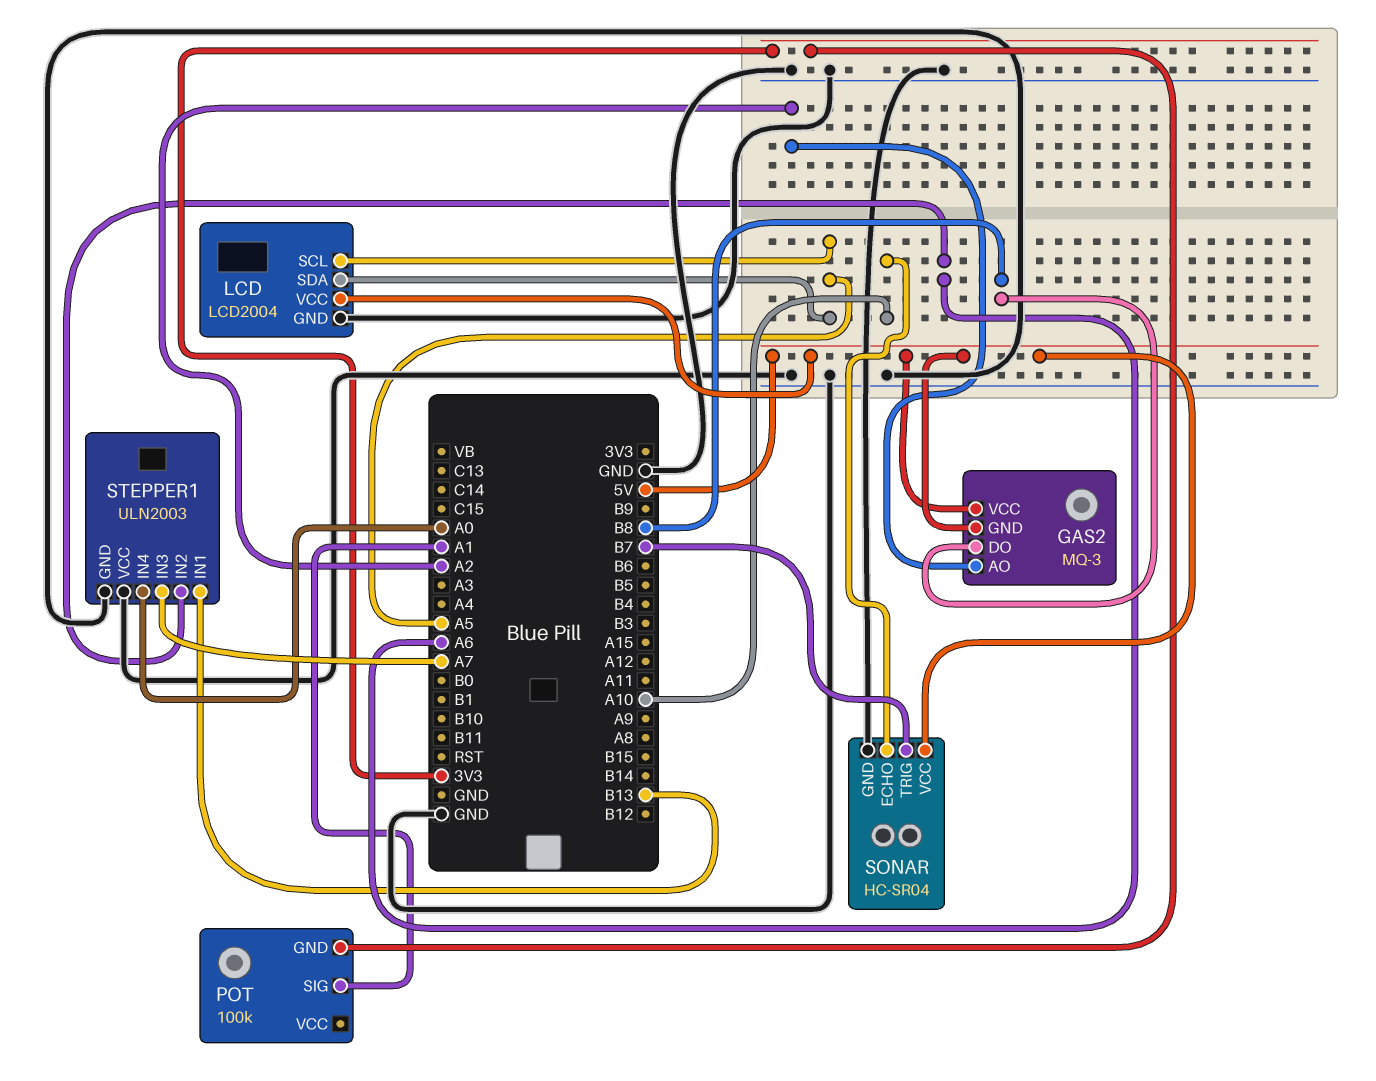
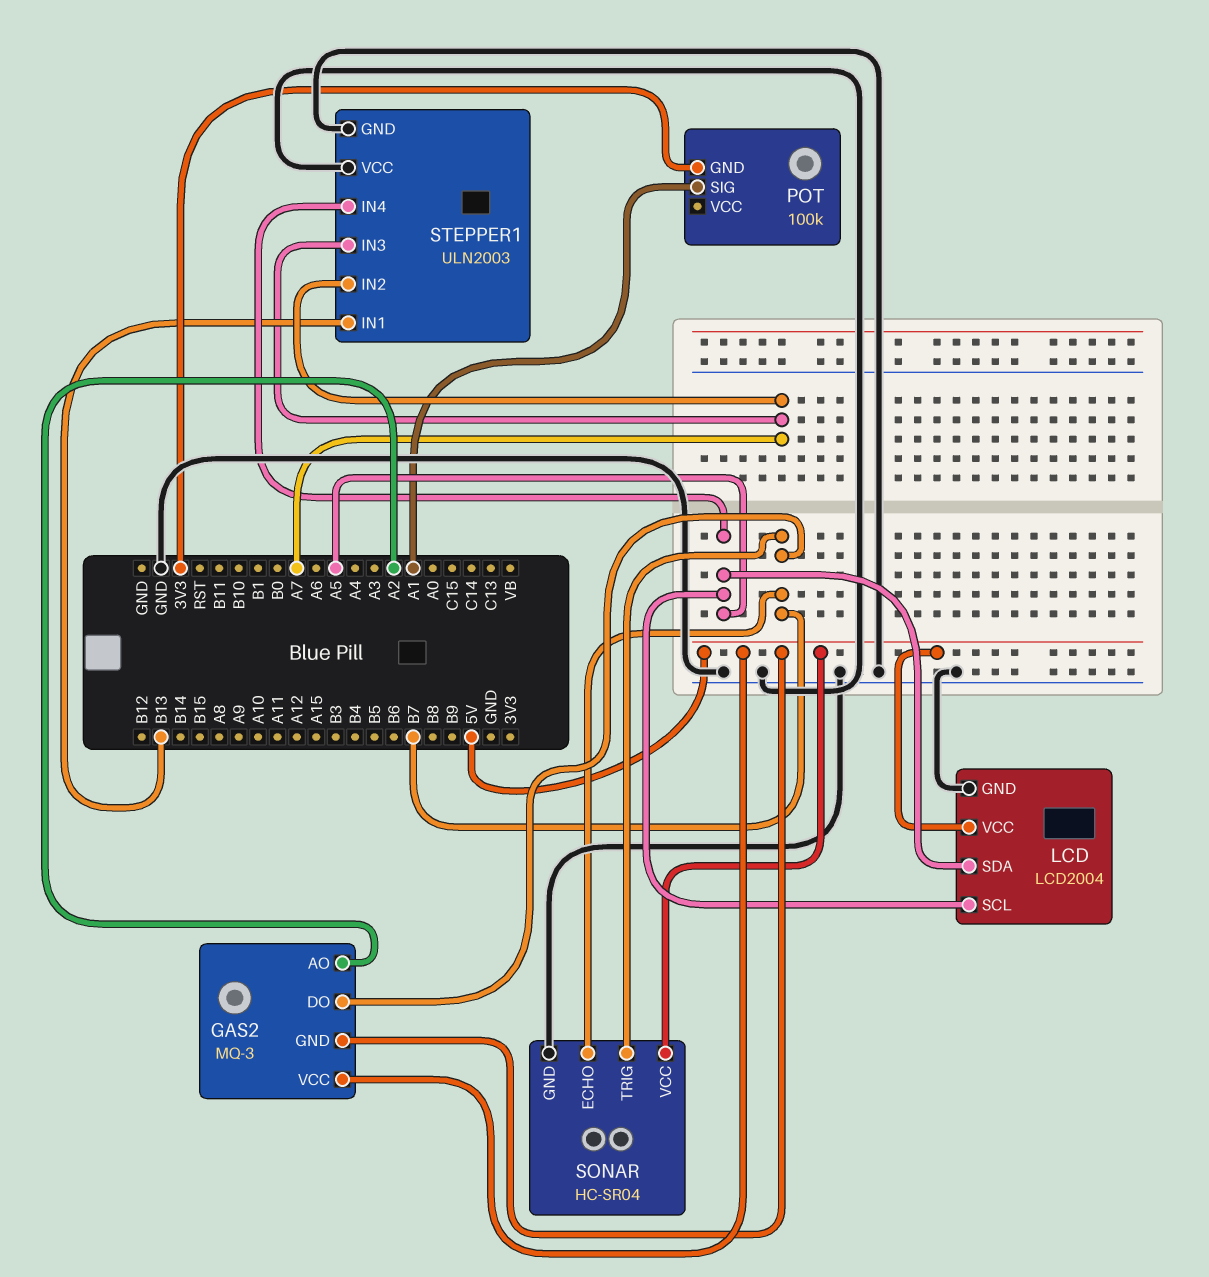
GAS2 pin DO: B8 -> B7
SONAR pin ECHO: A10 -> B7
STEPPER1 pin IN2: A6 -> A7
STEPPER1 pin IN4: A0 -> A5

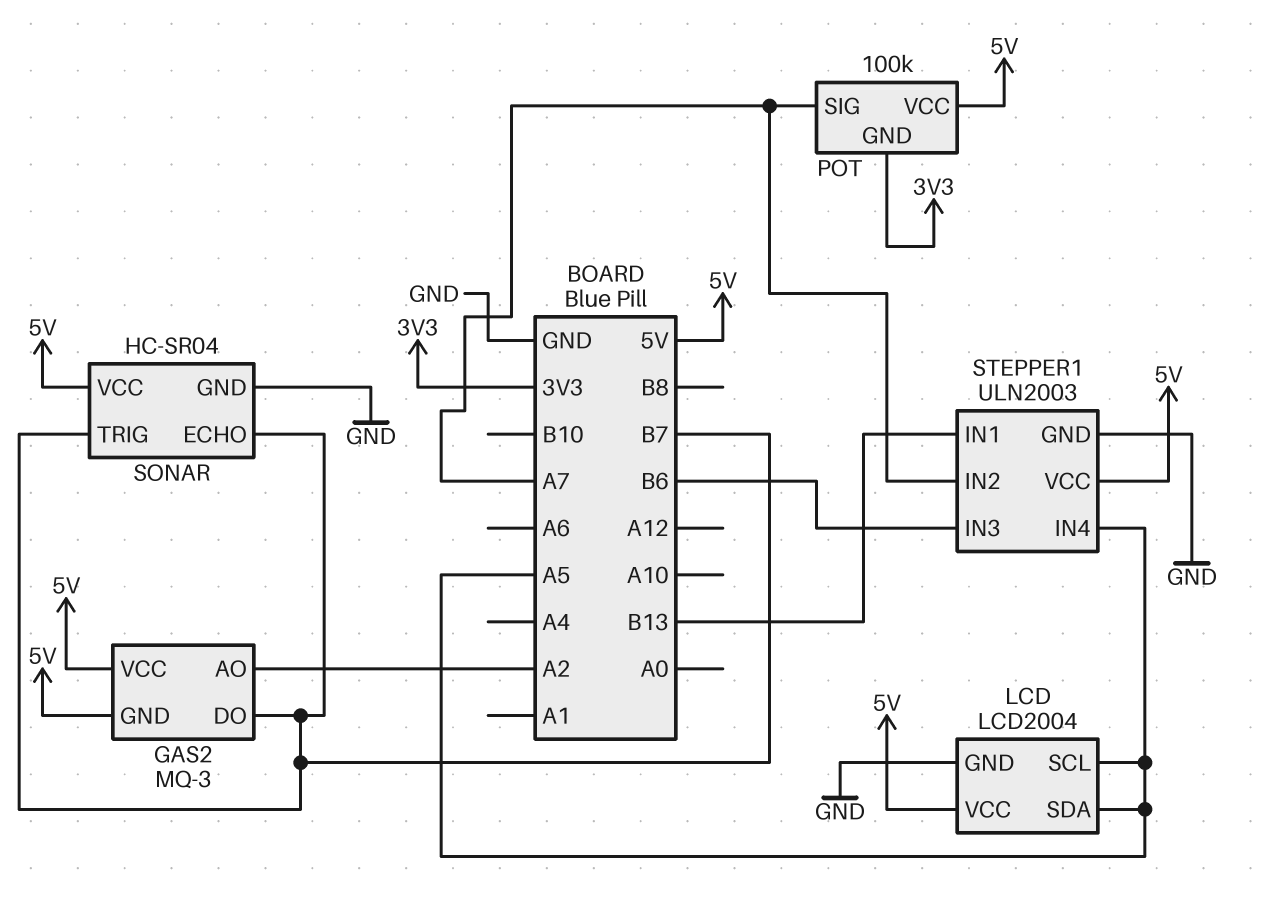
POT pin SIG: A1 -> A7
POT pin VCC: none -> 5V
STEPPER1 pin IN3: A7 -> B6
STEPPER1 pin VCC: GND -> 5V

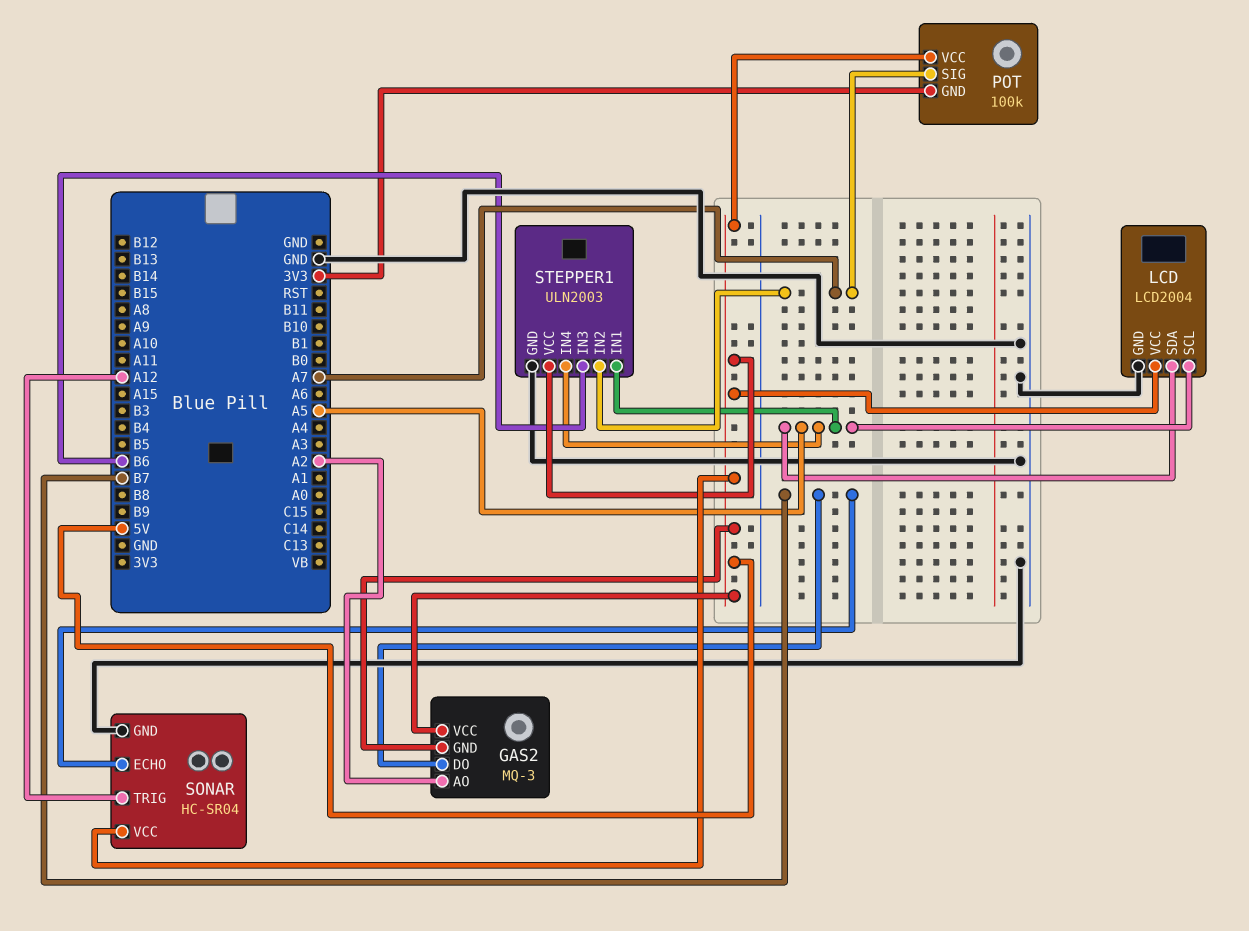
SONAR pin TRIG: B7 -> A12
STEPPER1 pin IN1: B13 -> A5

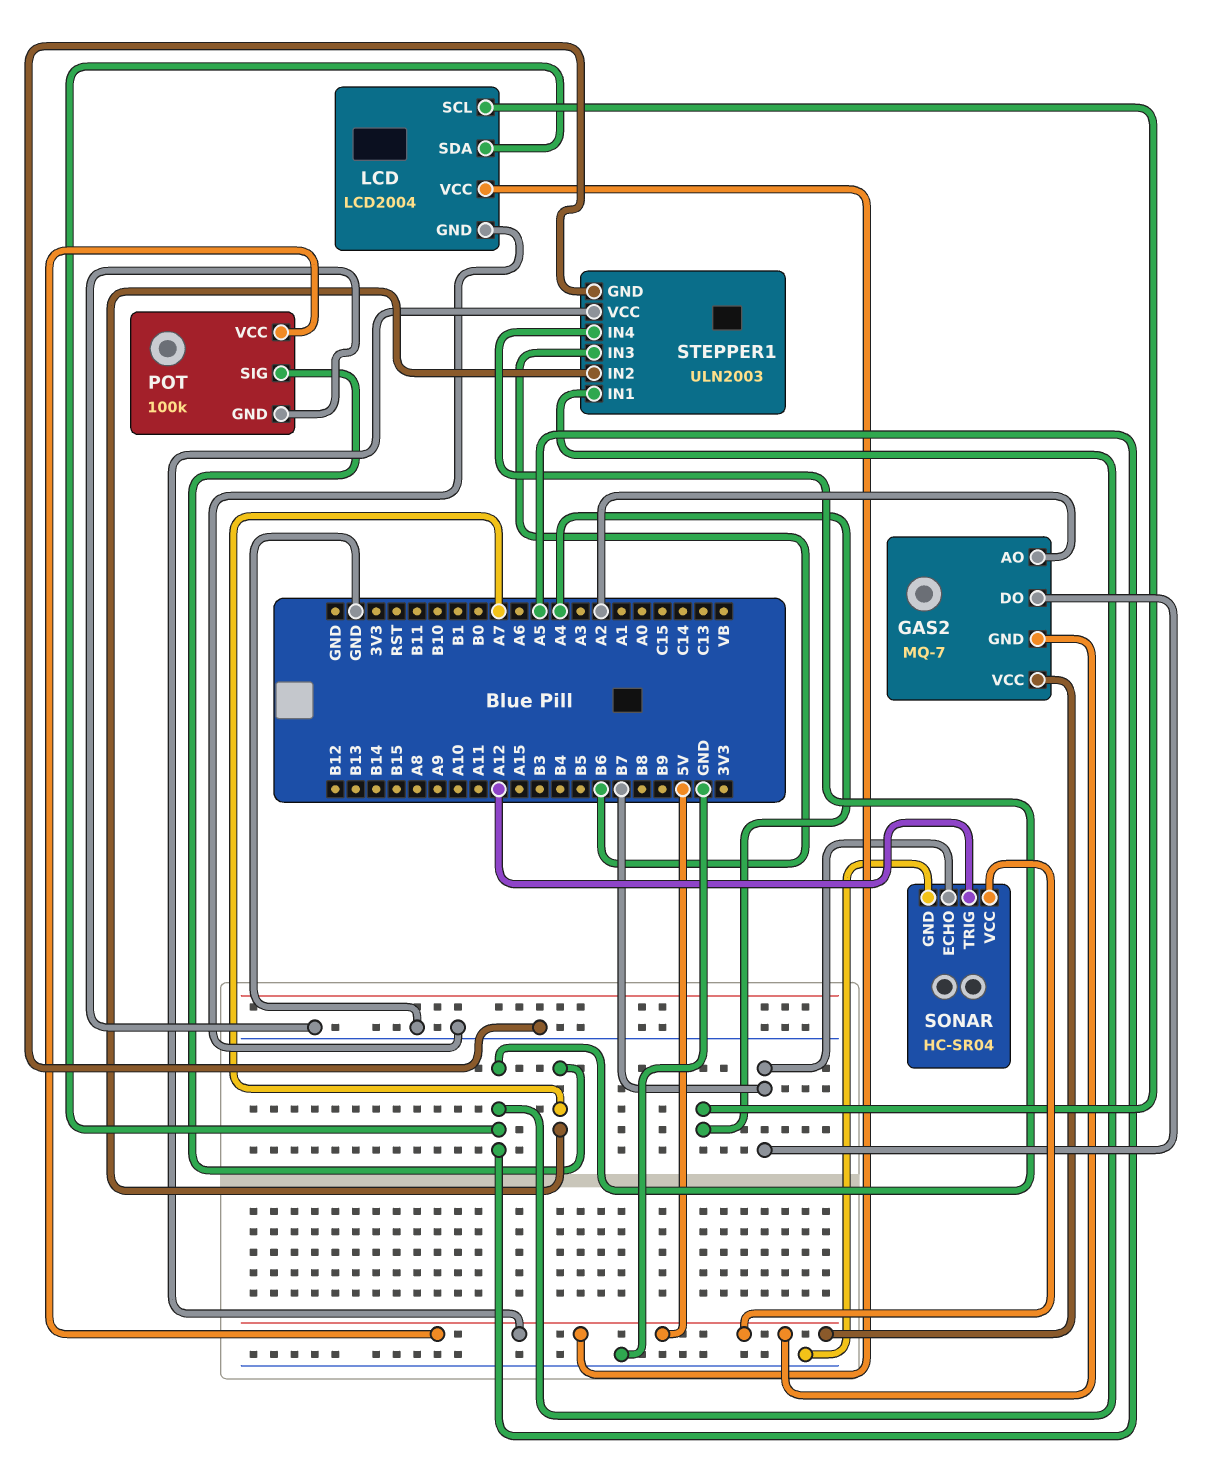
GAS2: MQ-3 -> MQ-7
LCD pin SCL: A5 -> A4
POT pin GND: 3V3 -> GND

